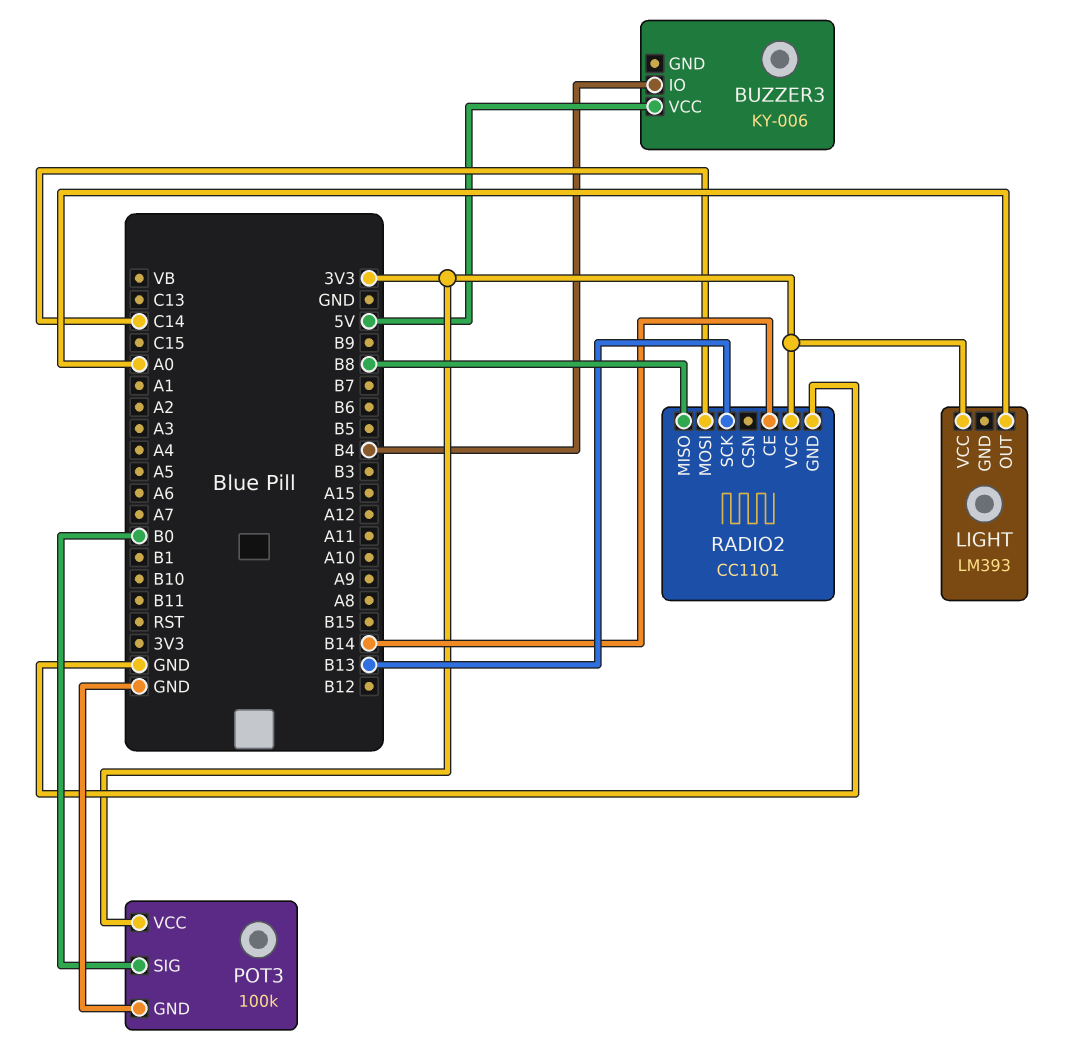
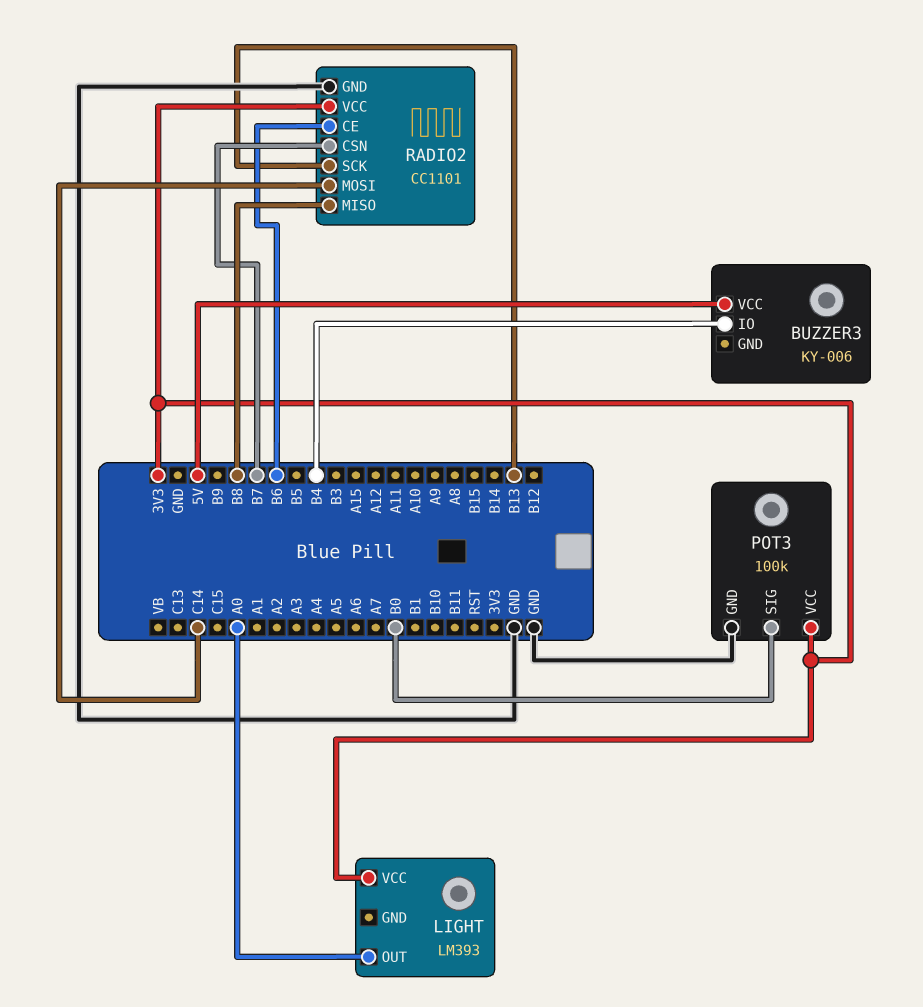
RADIO2 pin CE: B14 -> B6
RADIO2 pin CSN: none -> B7

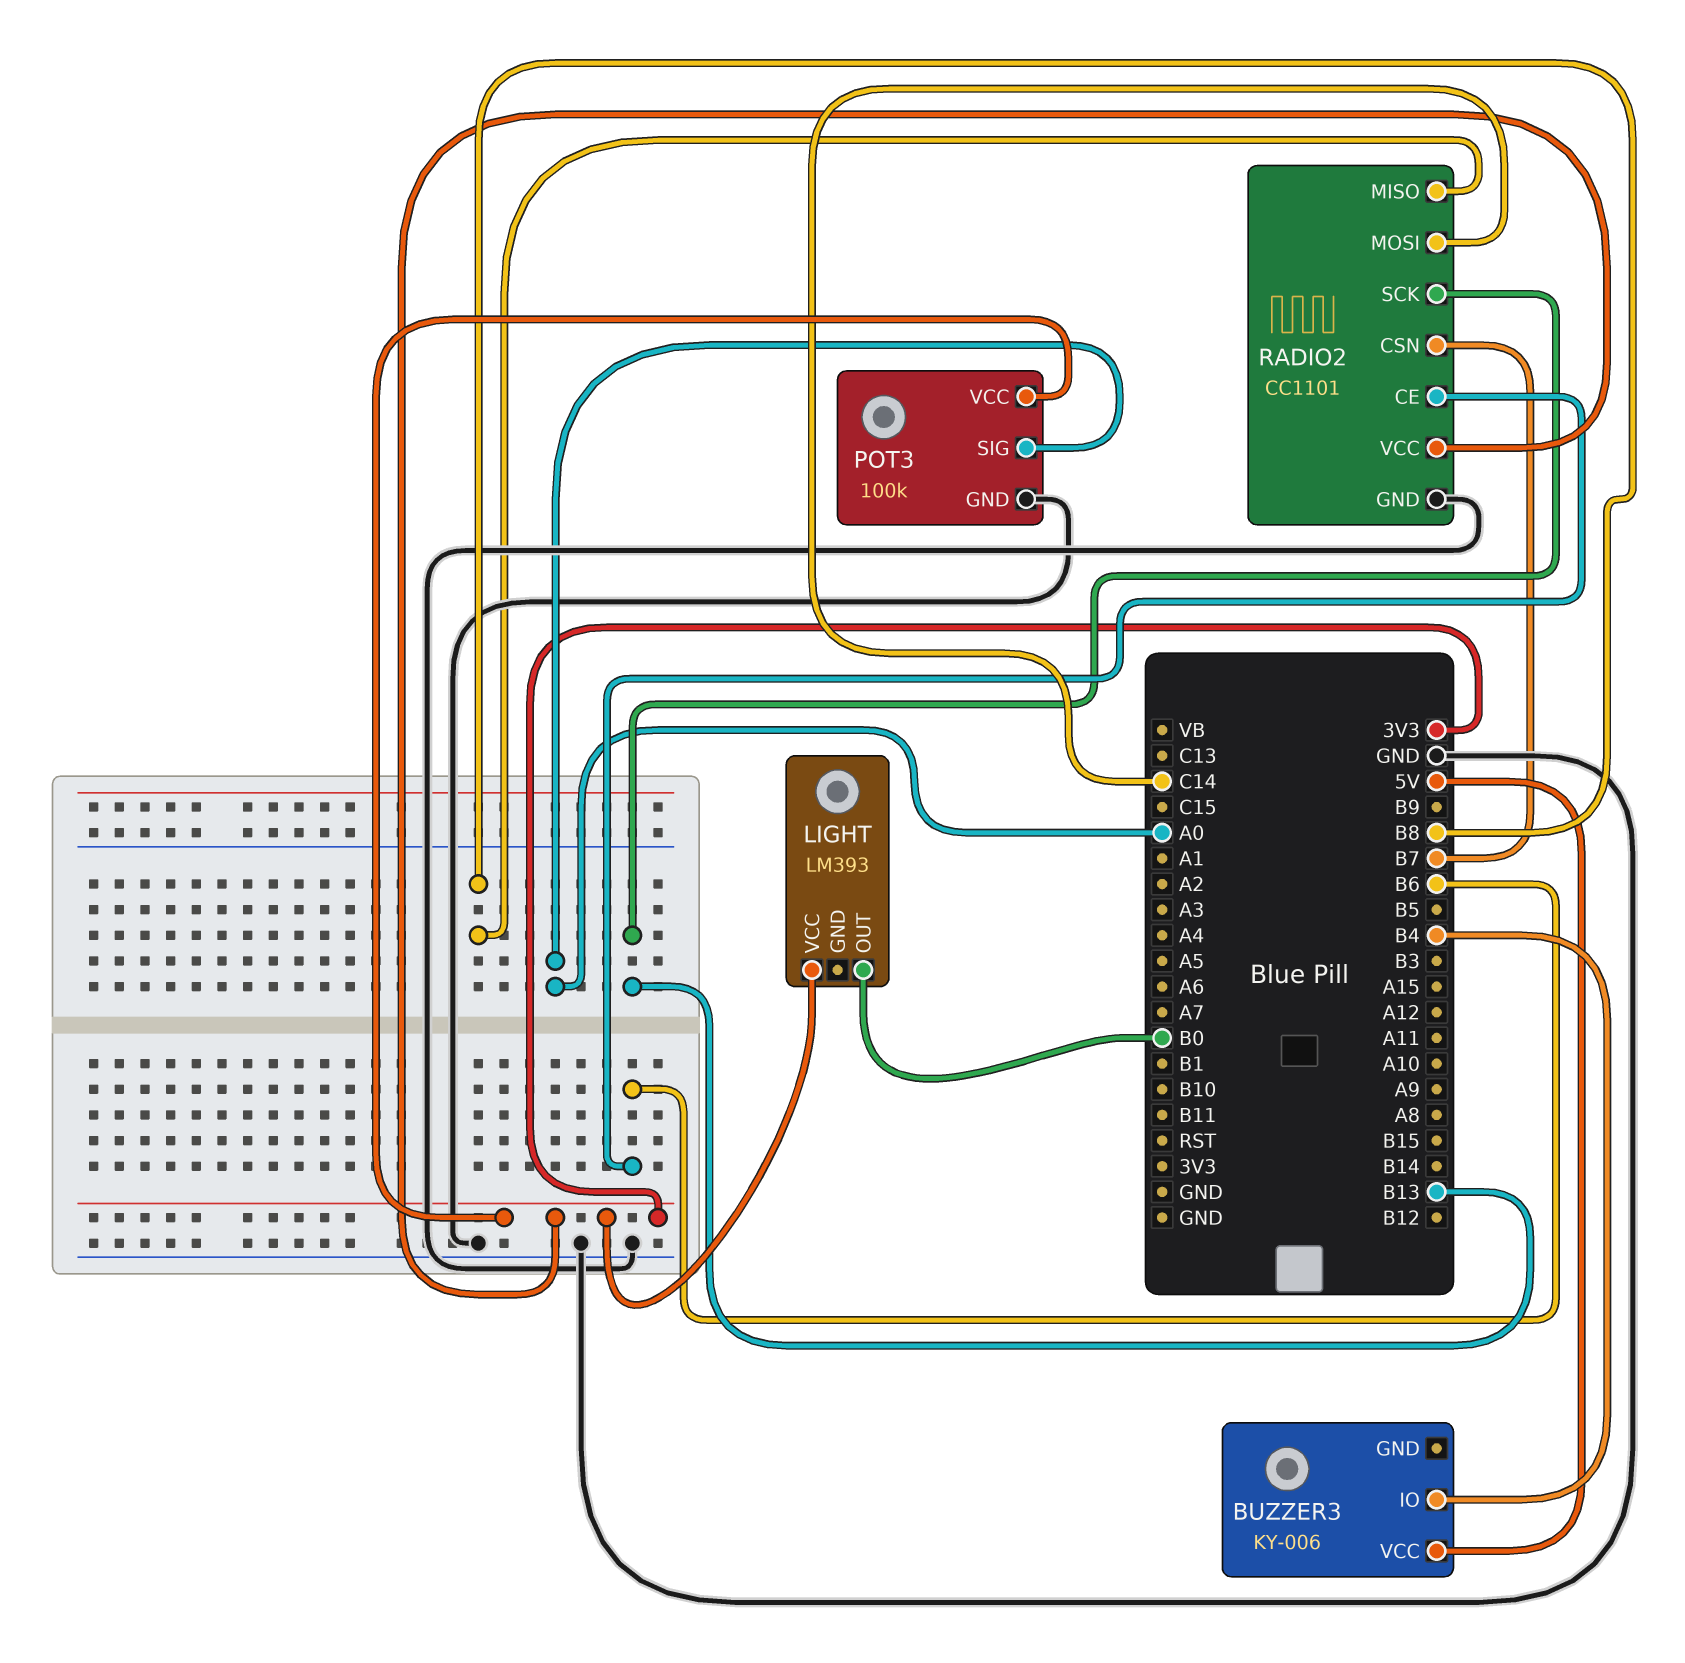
LIGHT pin OUT: A0 -> B0
POT3 pin SIG: B0 -> A0

